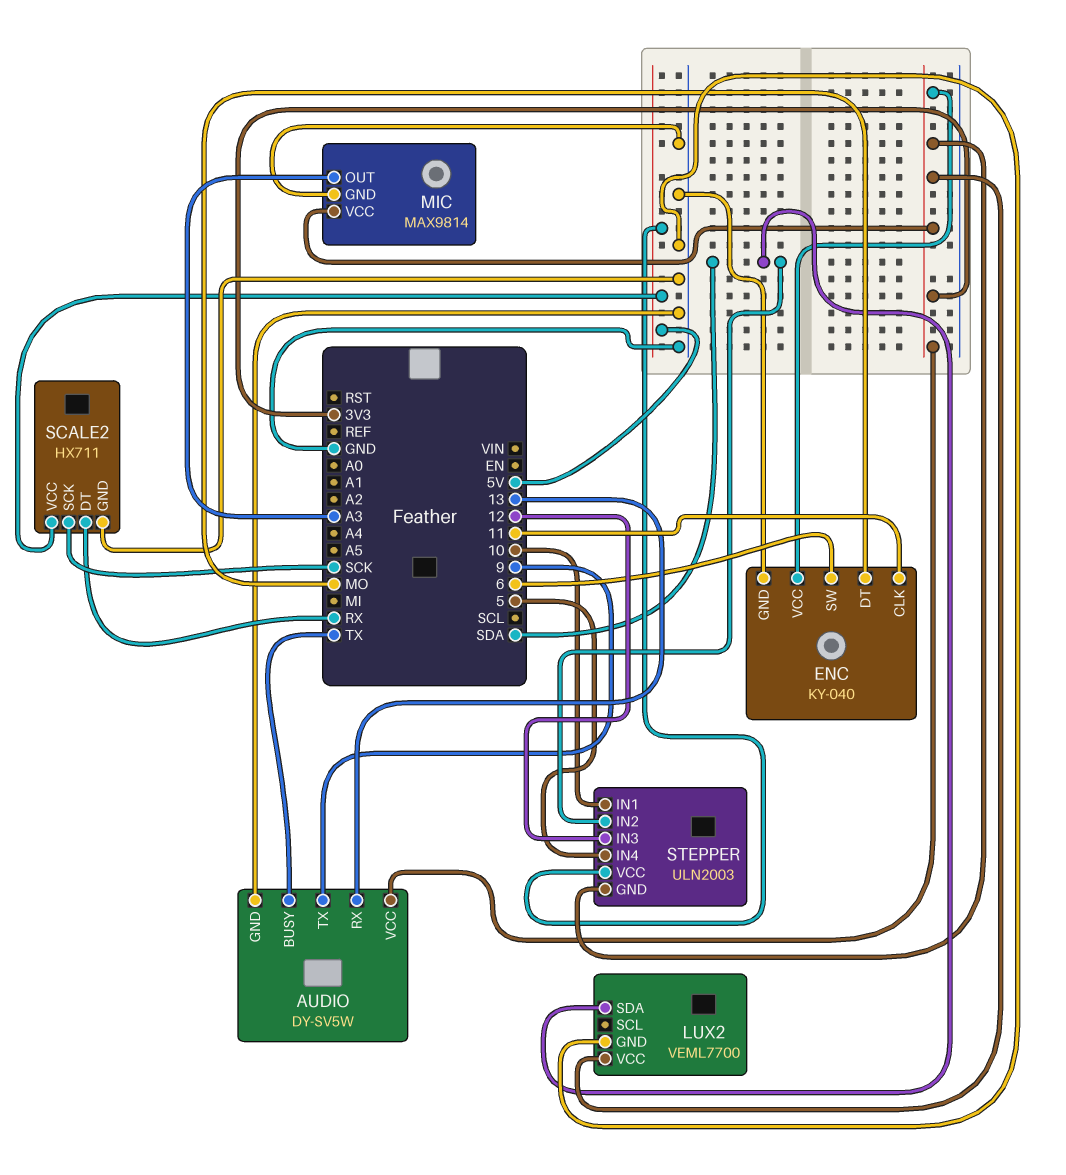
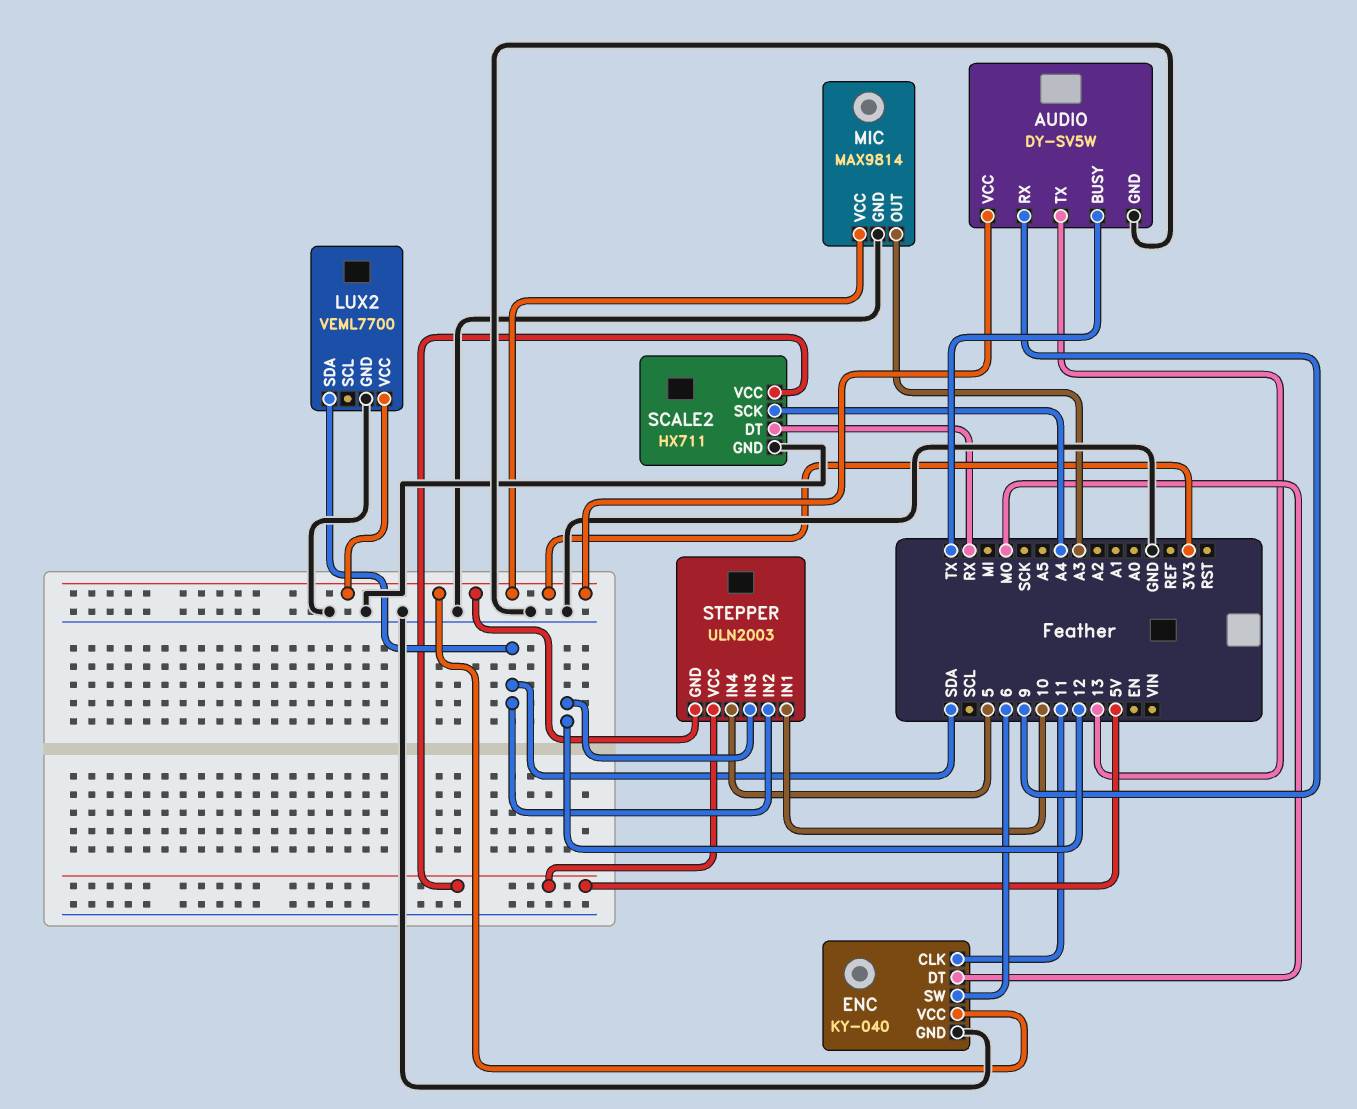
AUDIO pin RX: 13 -> 9
AUDIO pin TX: 9 -> 13
SCALE2 pin SCK: SCK -> A4

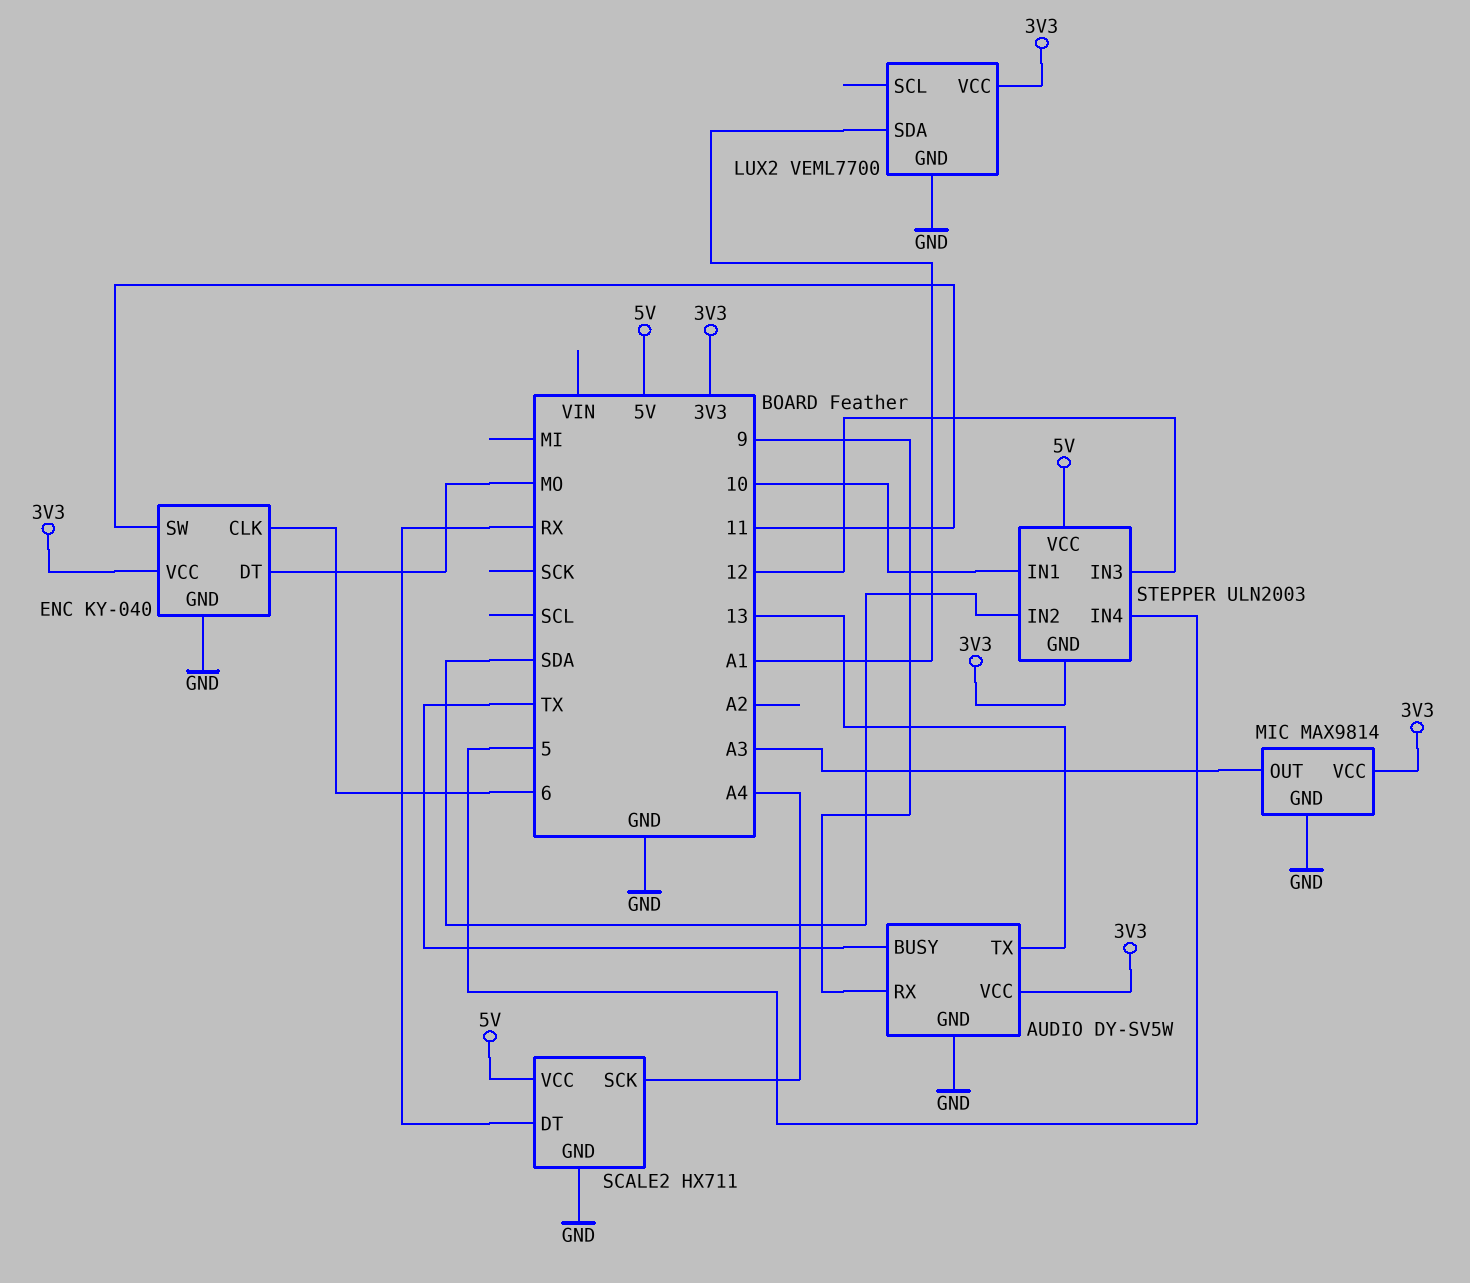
ENC pin CLK: 11 -> 6
ENC pin SW: 6 -> 11
LUX2 pin SDA: SDA -> A1

